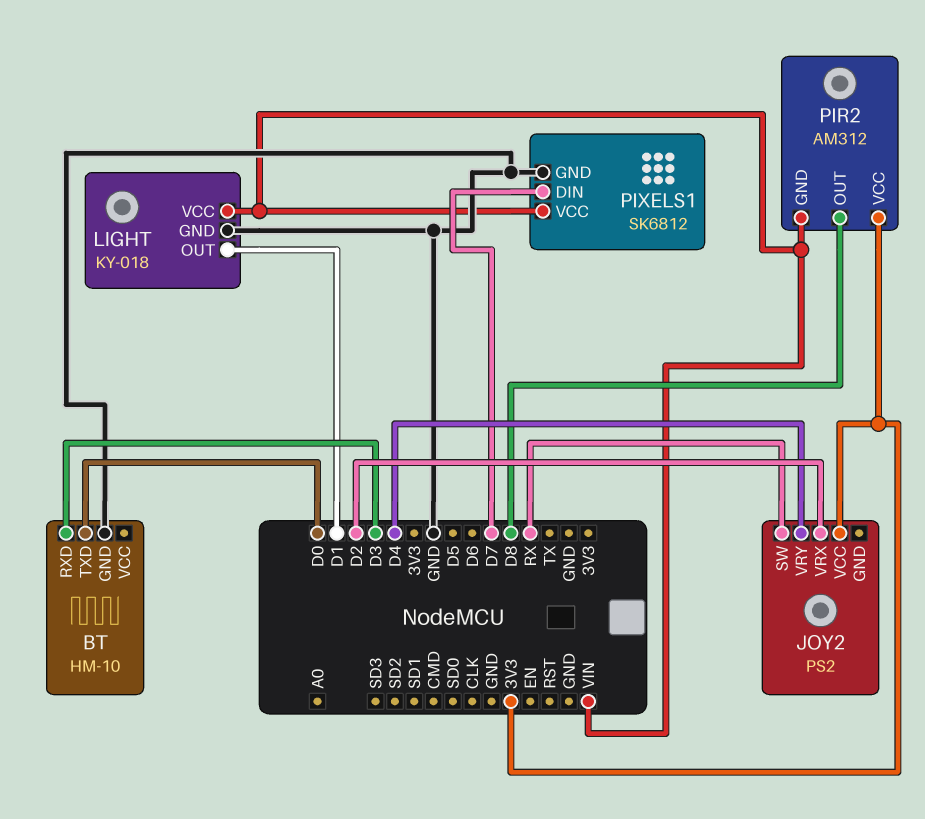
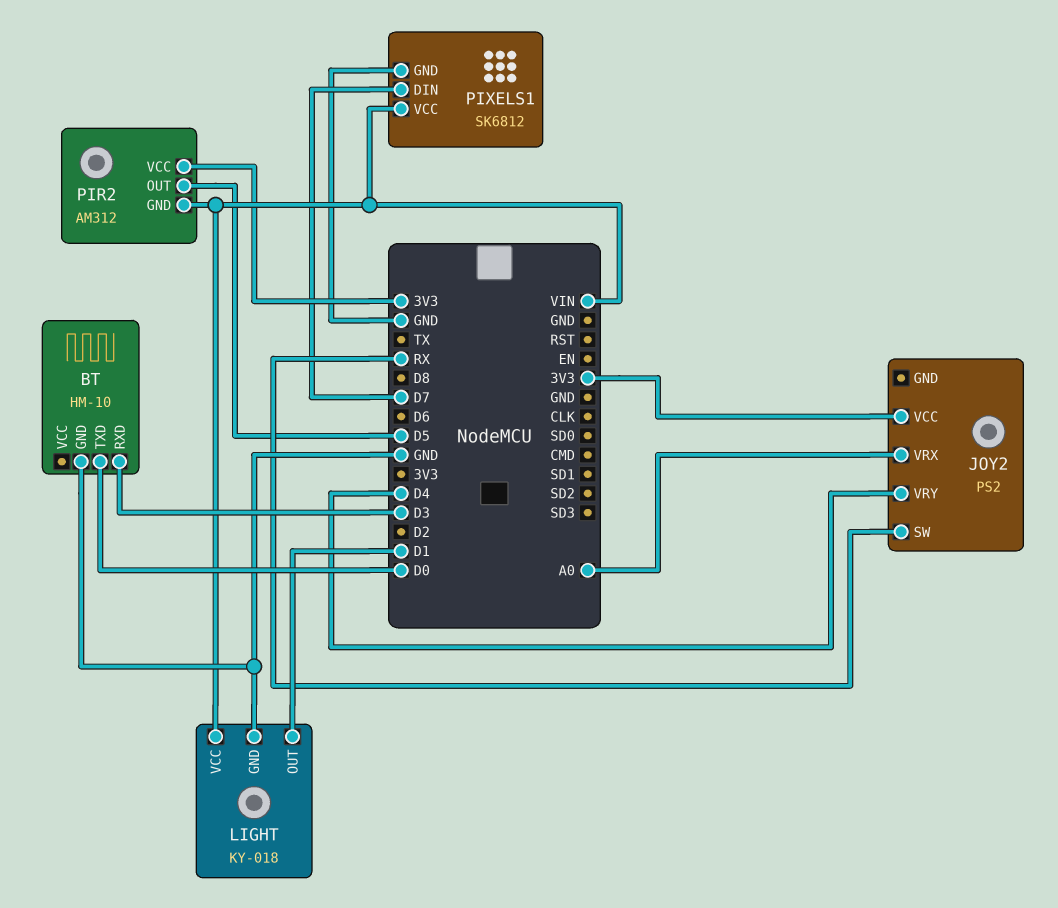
JOY2 pin VRX: D2 -> A0
PIR2 pin OUT: D8 -> D5

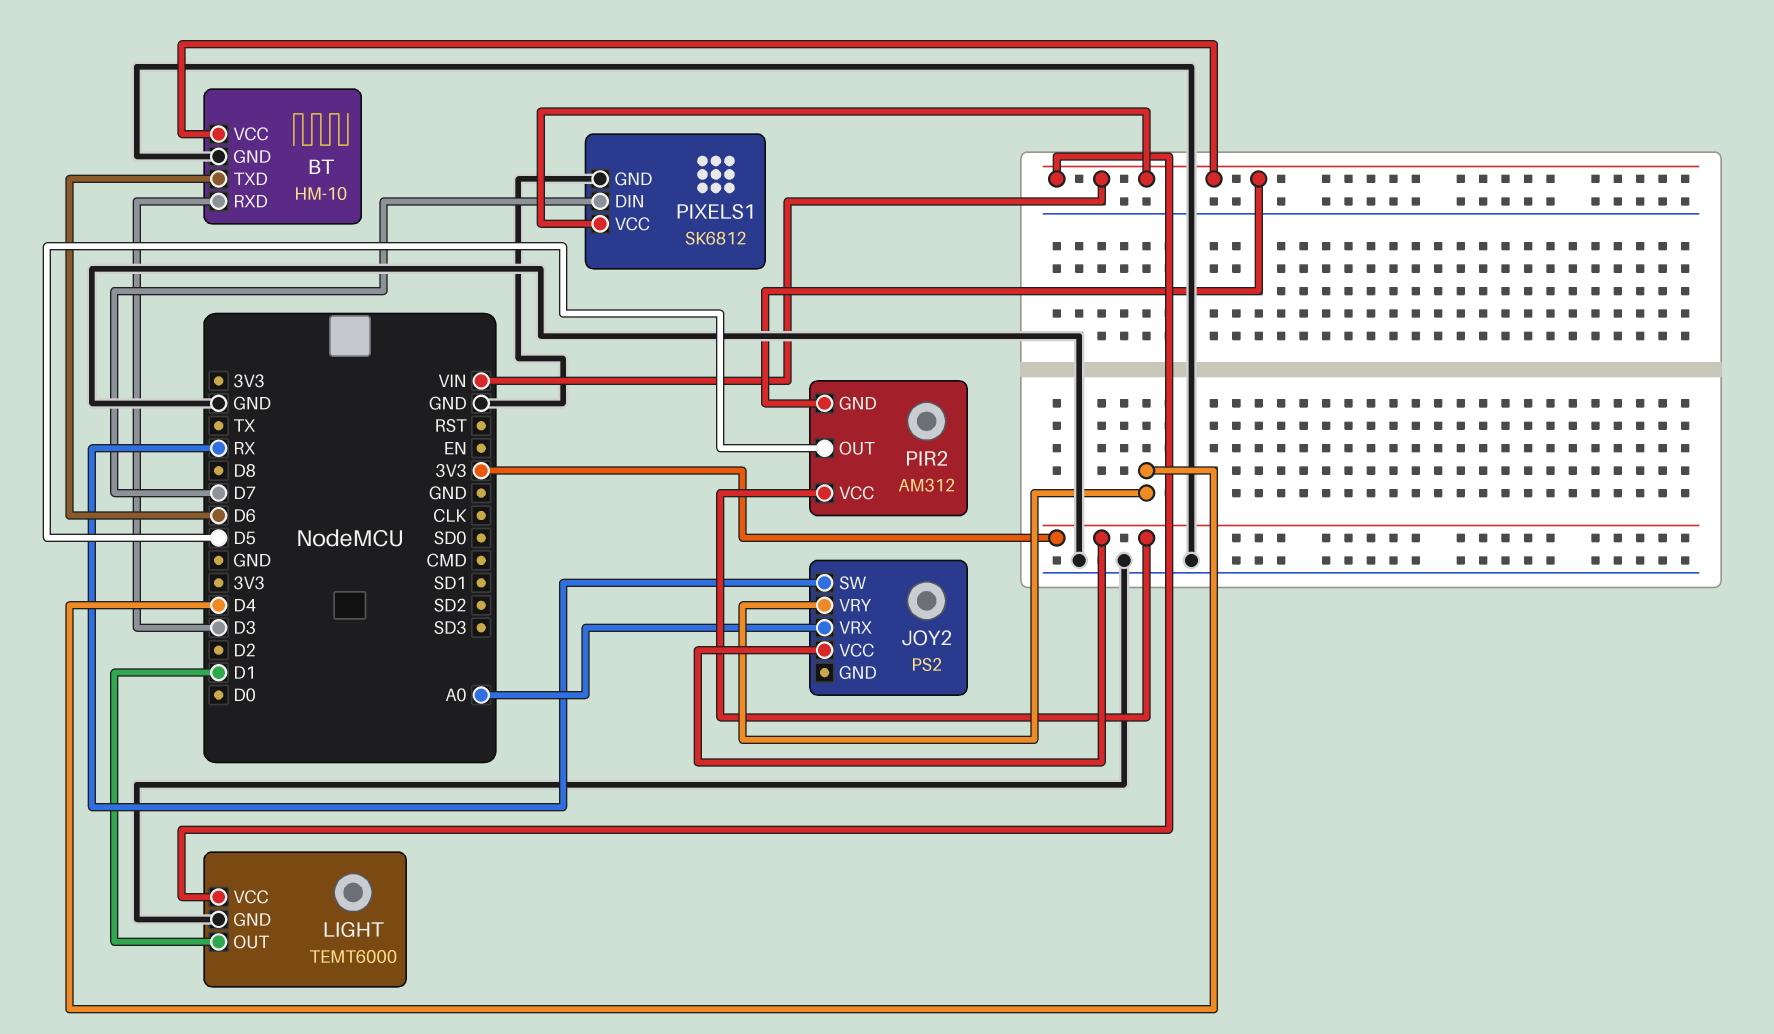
BT pin TXD: D0 -> D6
BT pin VCC: none -> VIN
LIGHT: KY-018 -> TEMT6000

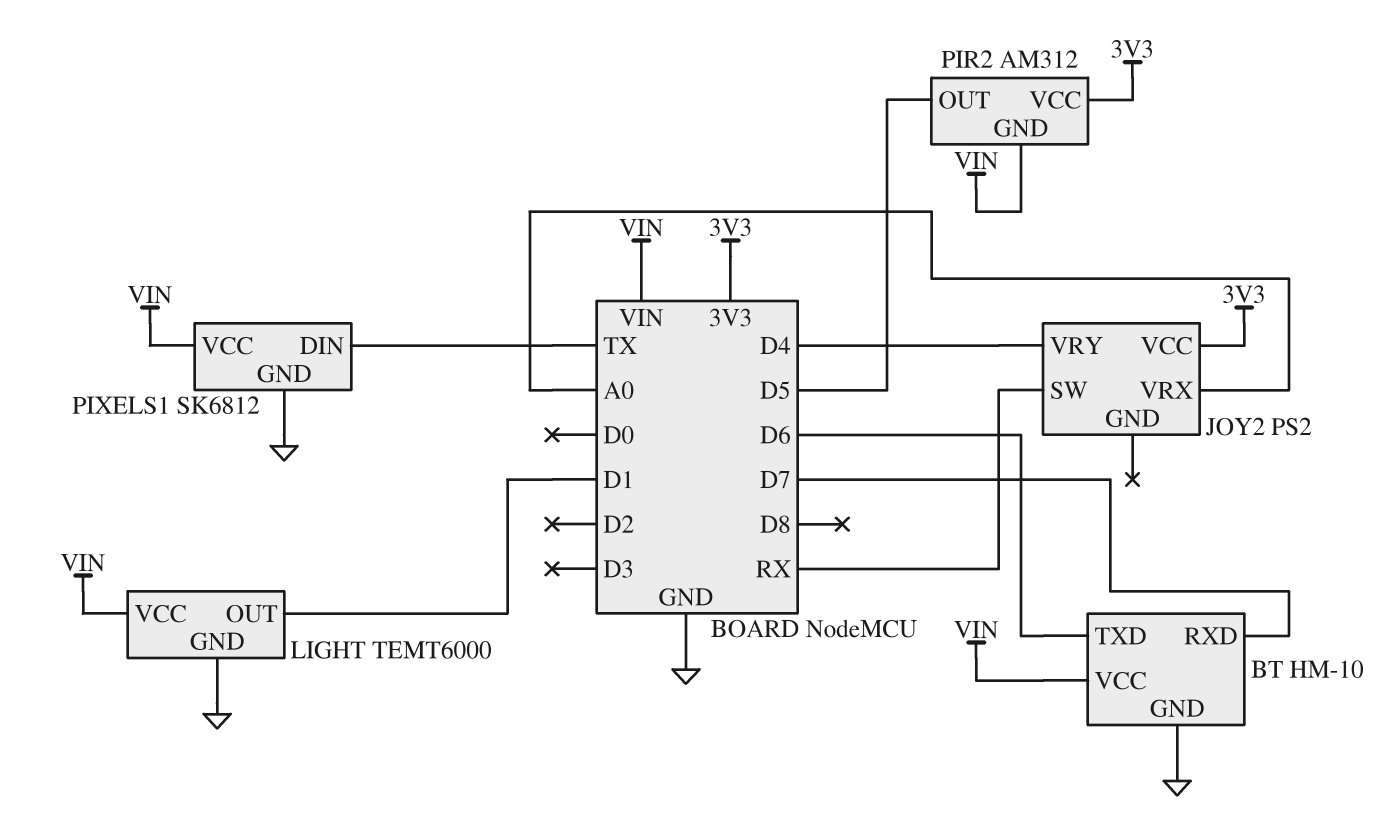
BT pin RXD: D3 -> D7
PIXELS1 pin DIN: D7 -> TX

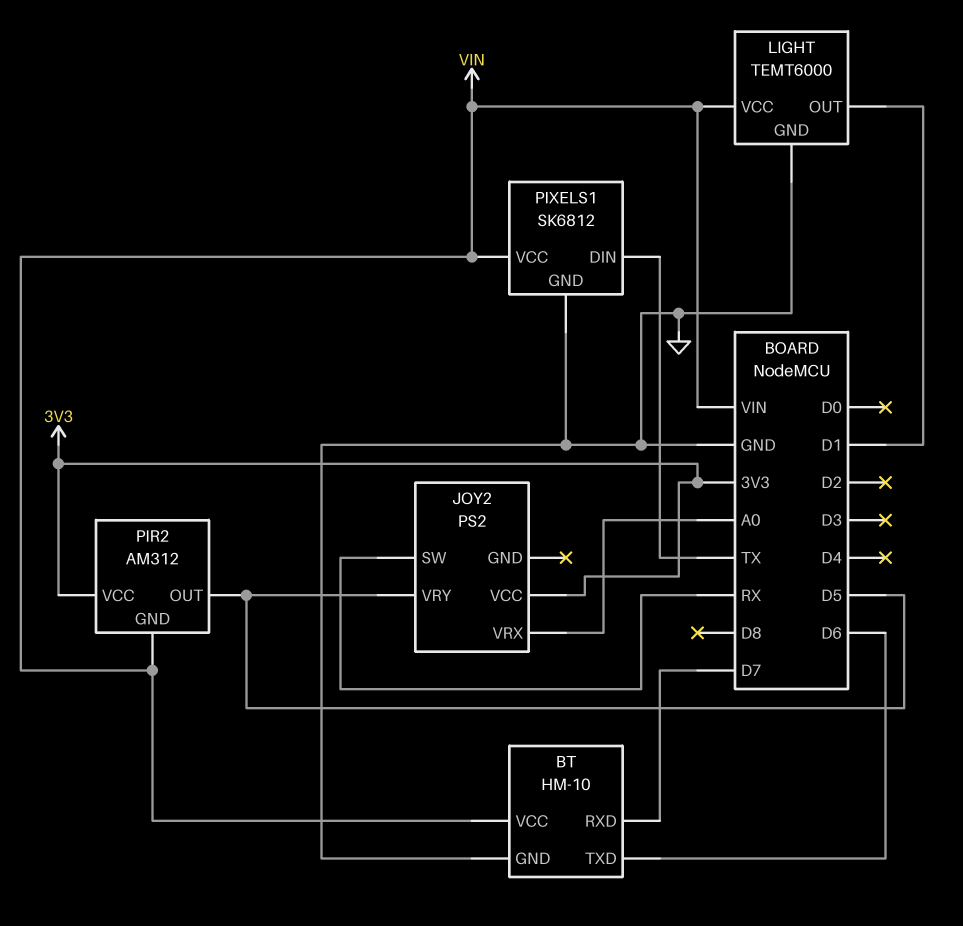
JOY2 pin VRY: D4 -> D5

